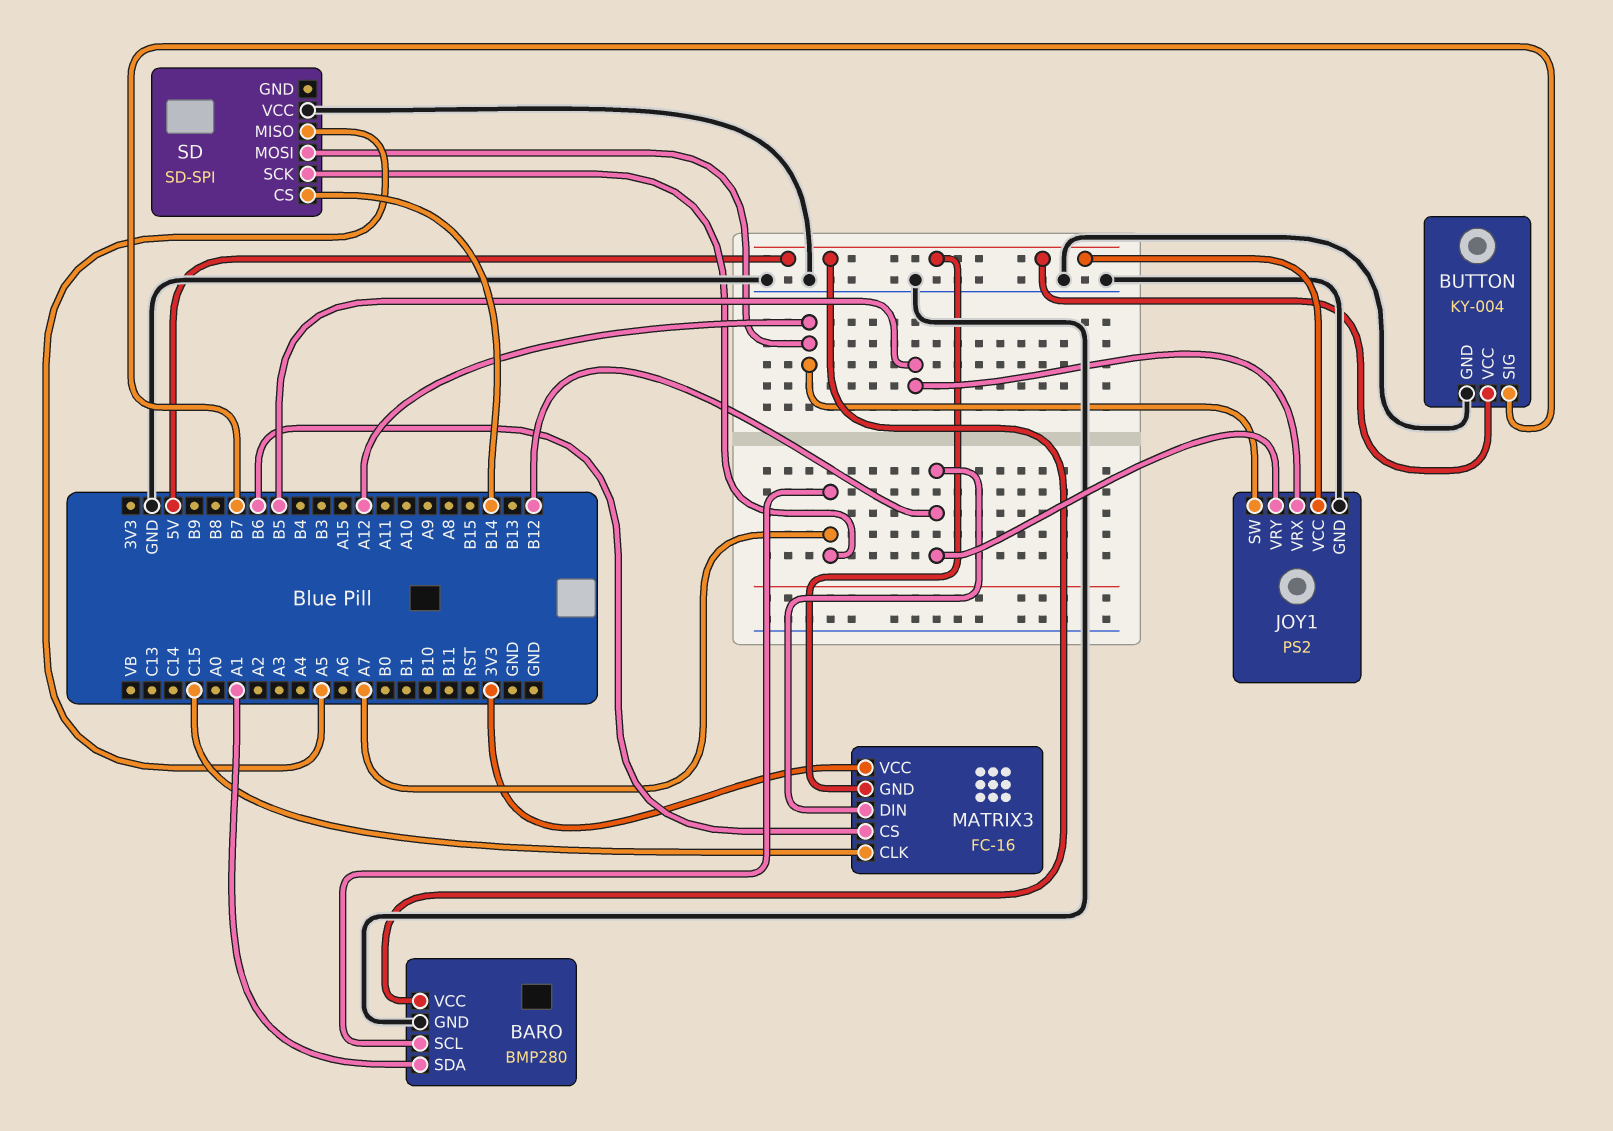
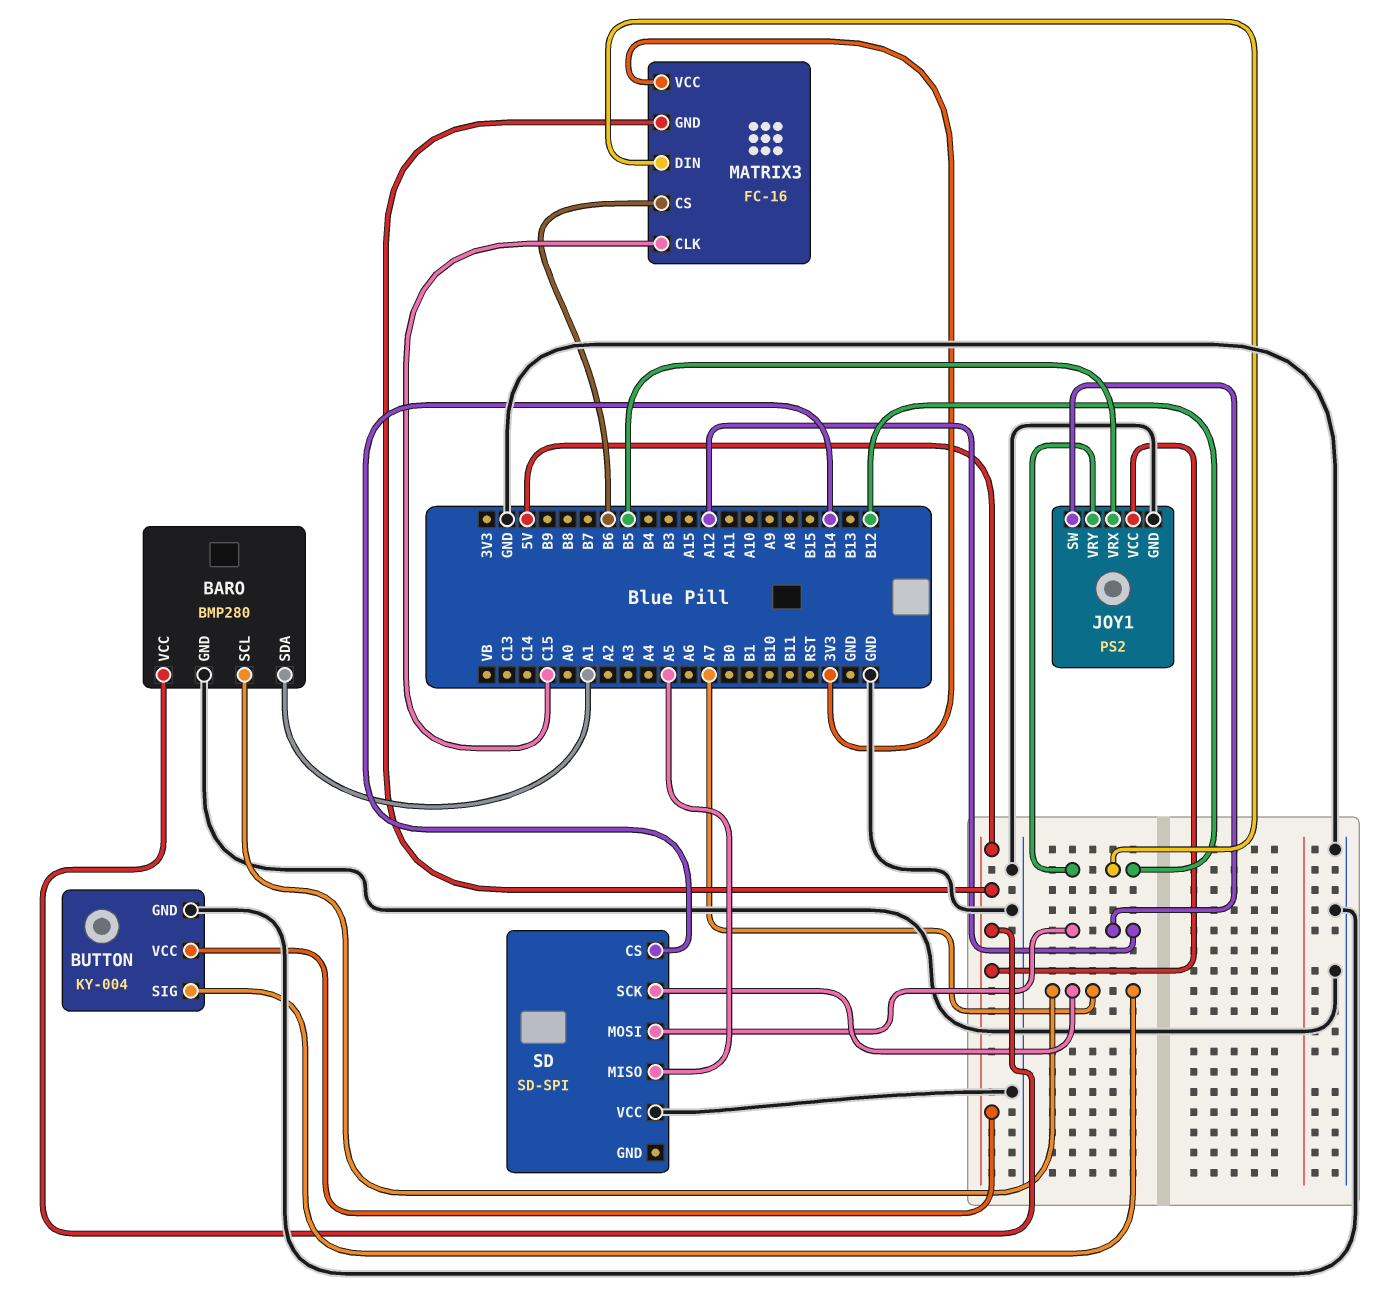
BUTTON pin SIG: B7 -> A7

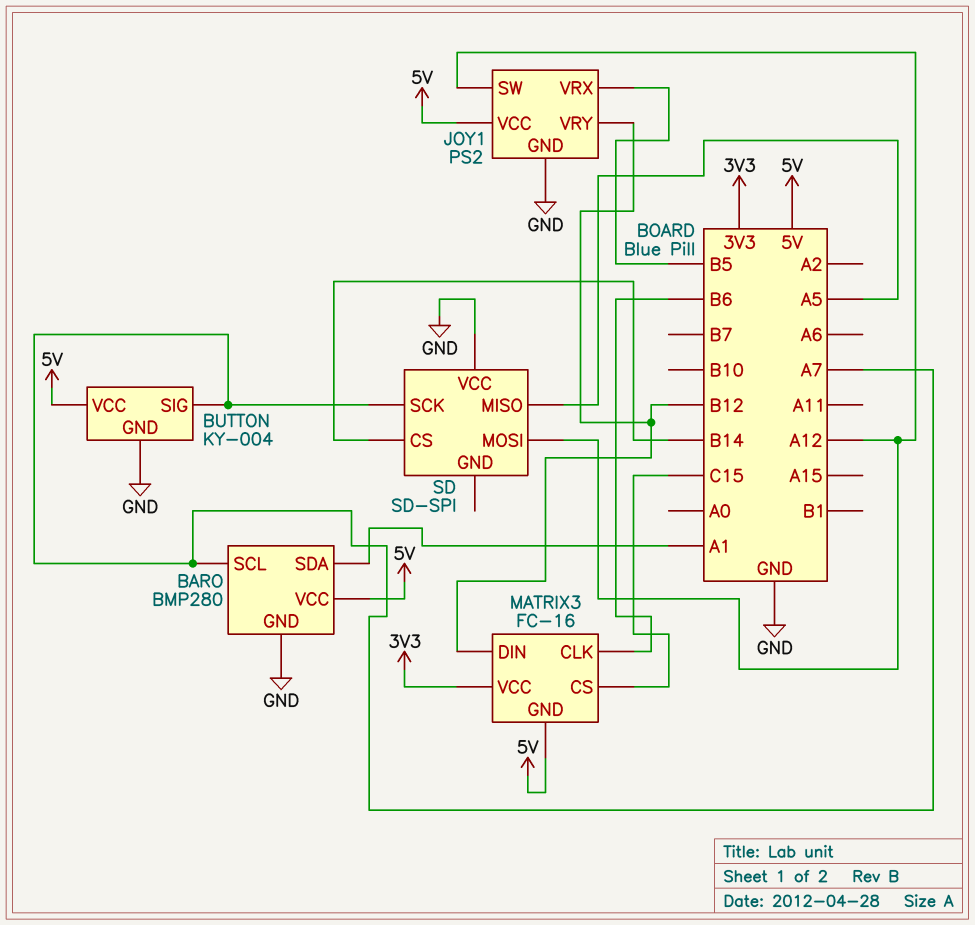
MATRIX3 pin CLK: C15 -> B6
MATRIX3 pin CS: B6 -> C15

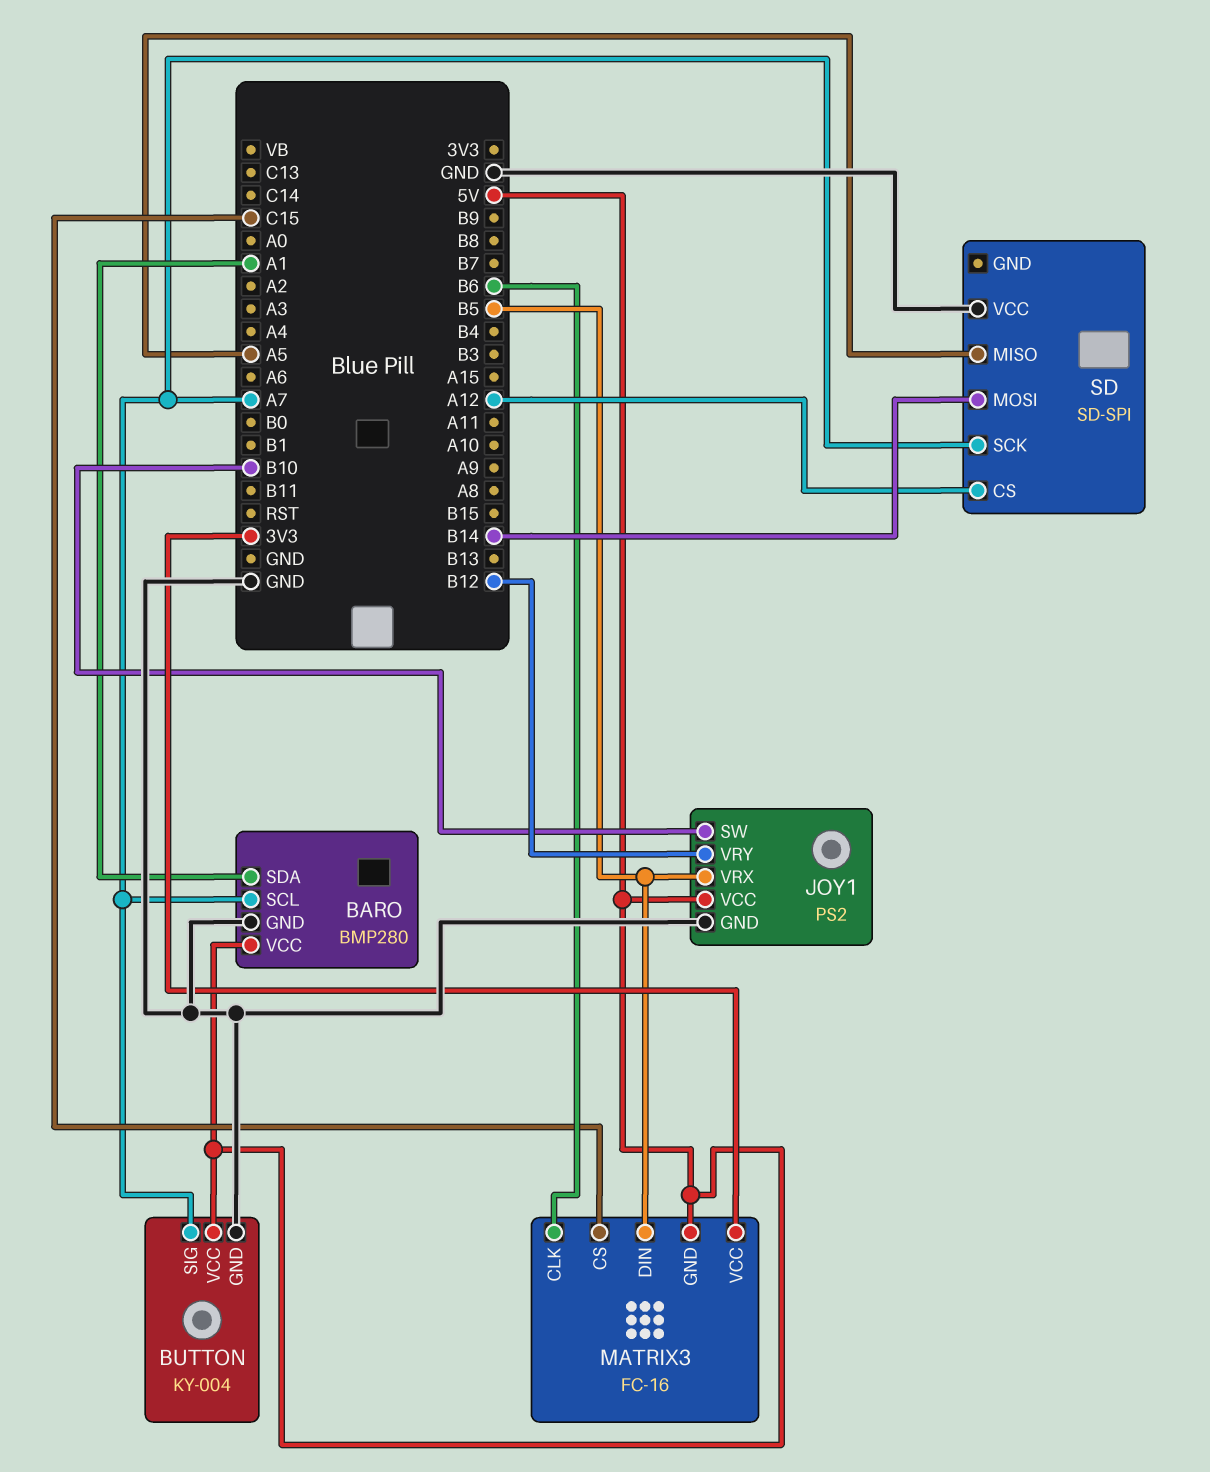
JOY1 pin SW: A12 -> B10
MATRIX3 pin DIN: B12 -> B5
SD pin CS: B14 -> A12
SD pin MOSI: A12 -> B14

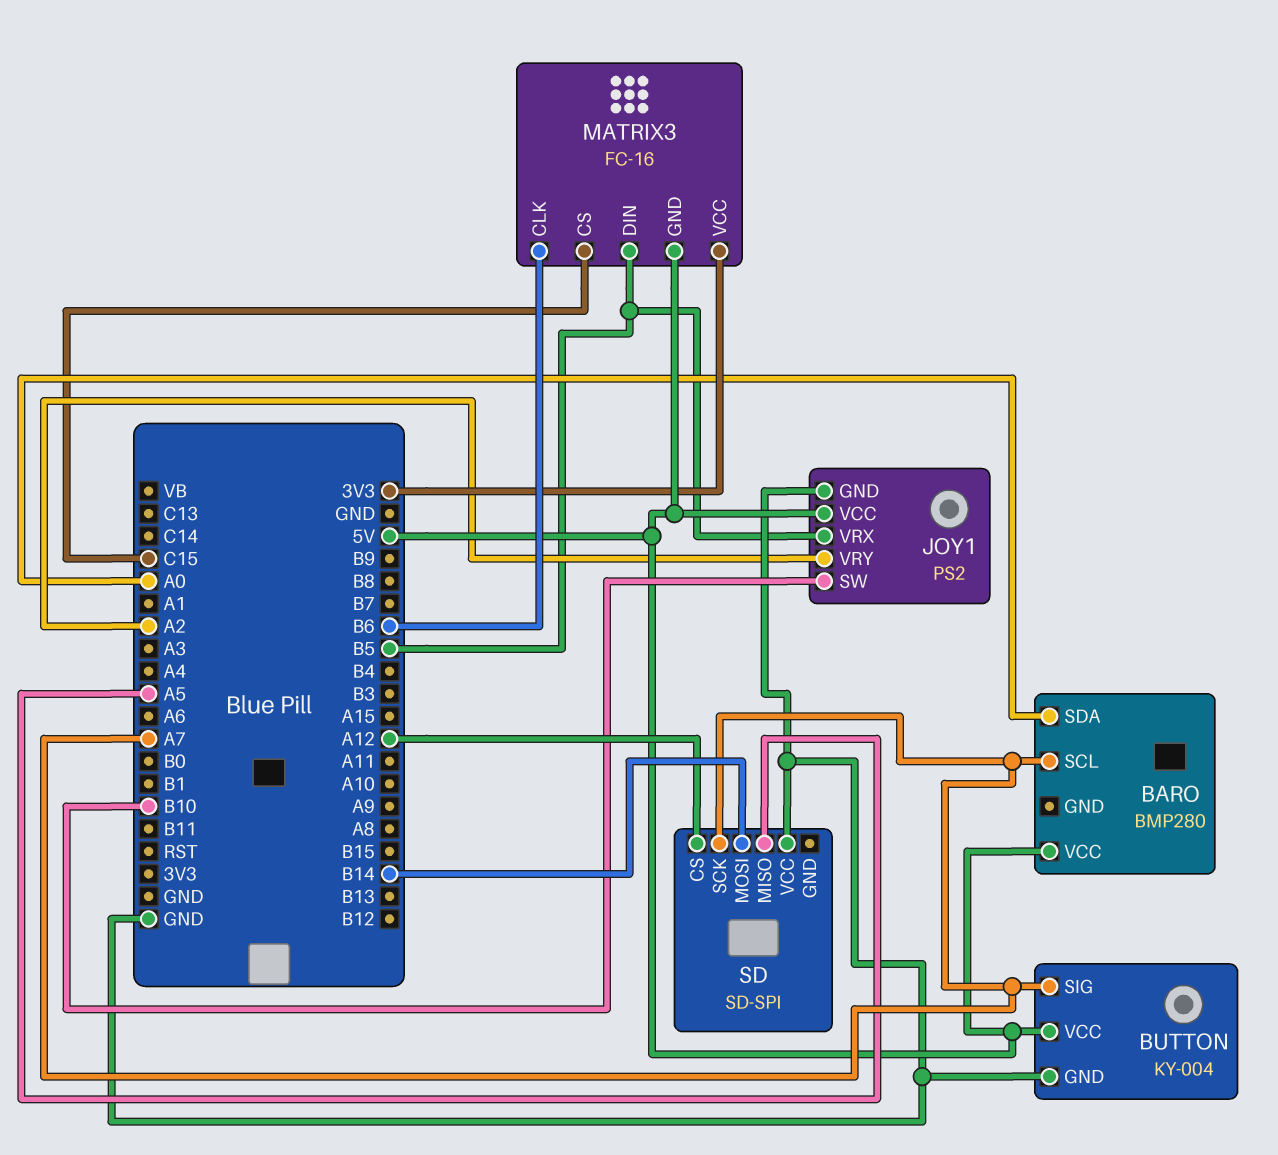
BARO pin GND: GND -> none
BARO pin SDA: A1 -> A0
JOY1 pin VRY: B12 -> A2

